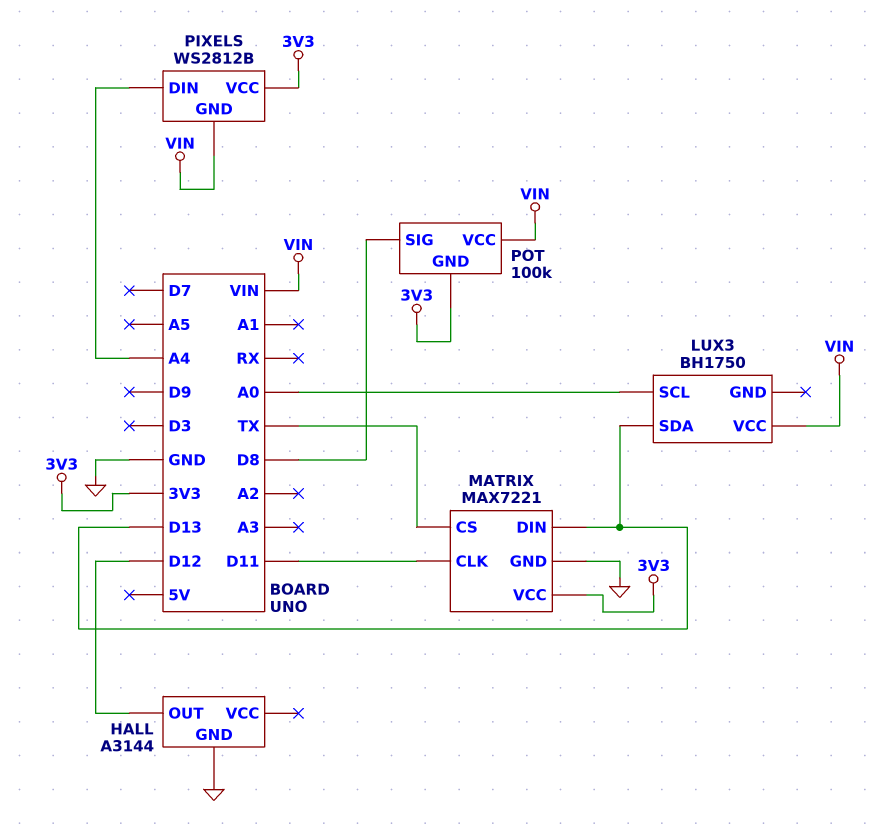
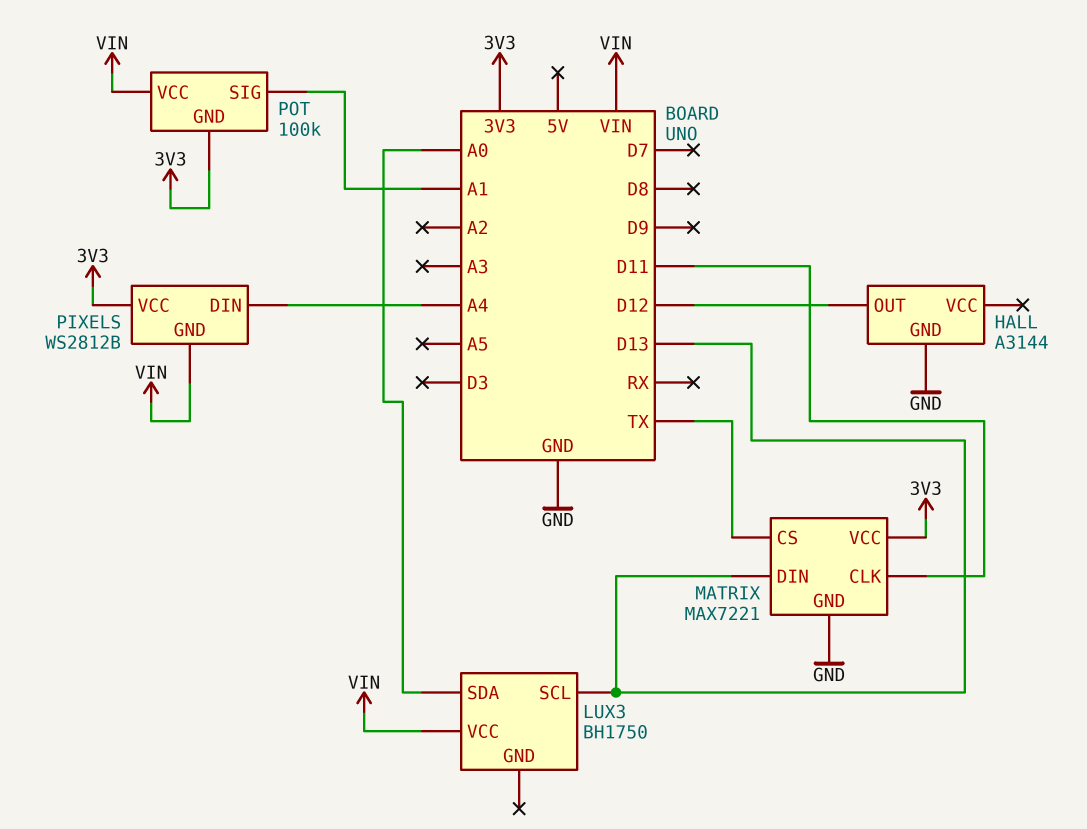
LUX3 pin SCL: A0 -> D13
LUX3 pin SDA: D13 -> A0
POT pin SIG: D8 -> A1

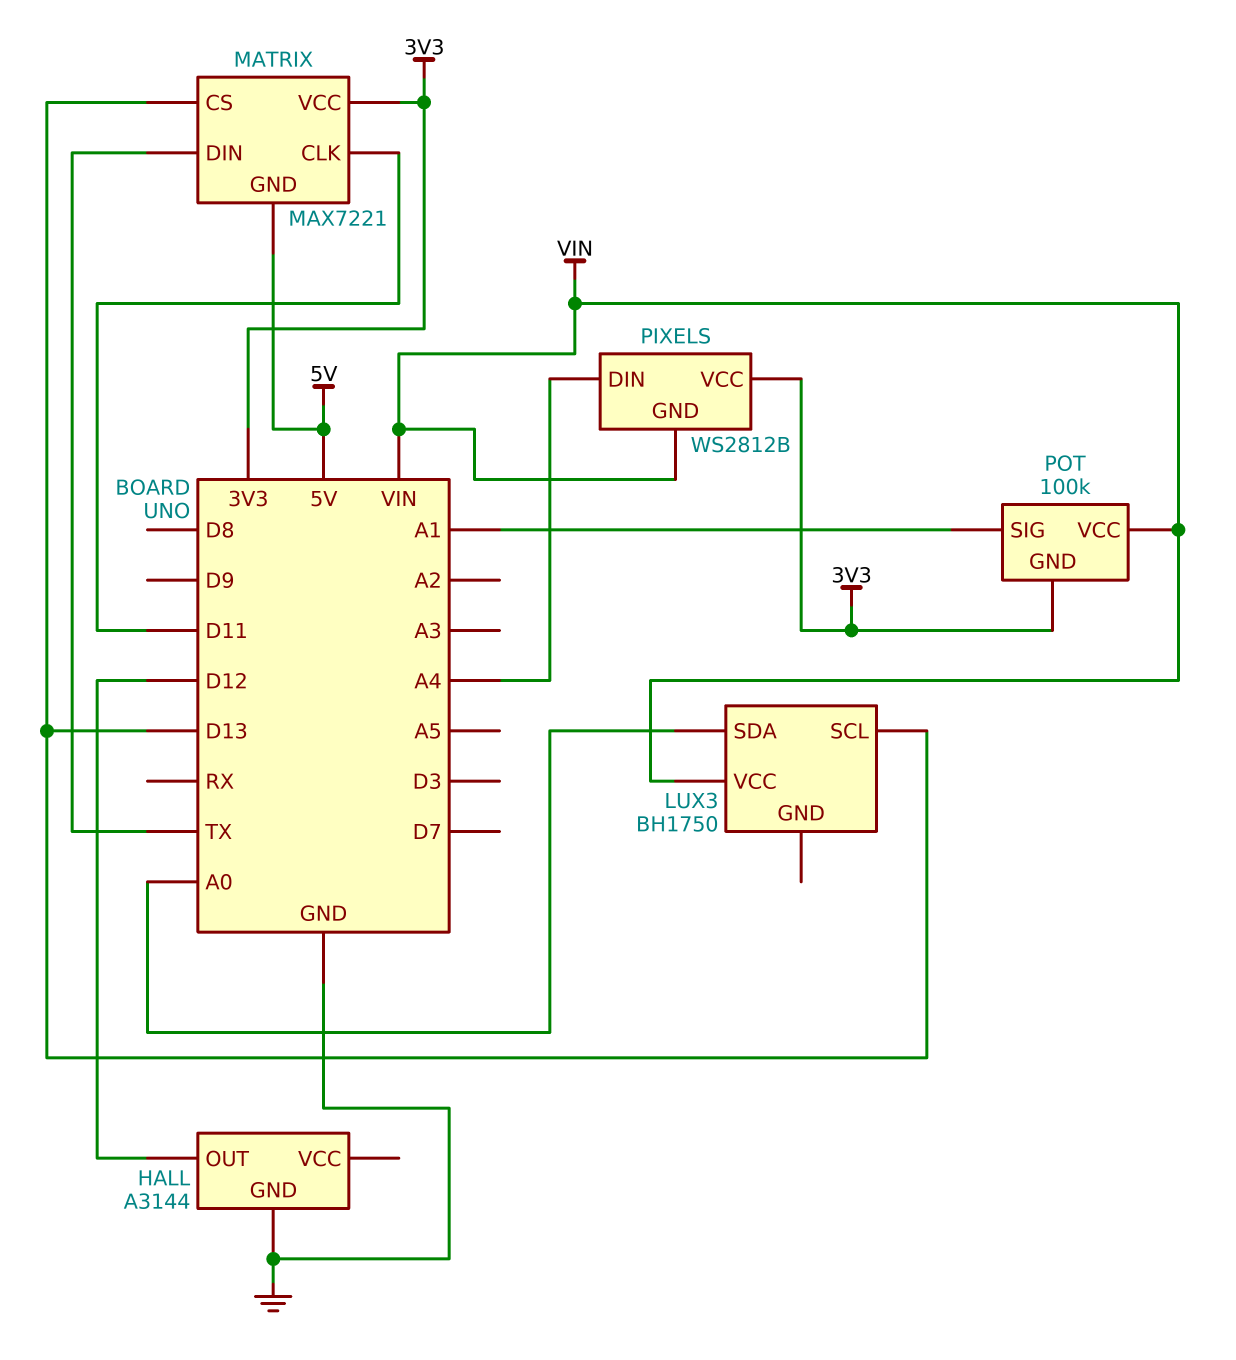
MATRIX pin CS: TX -> D13
MATRIX pin DIN: D13 -> TX
MATRIX pin GND: GND -> 5V

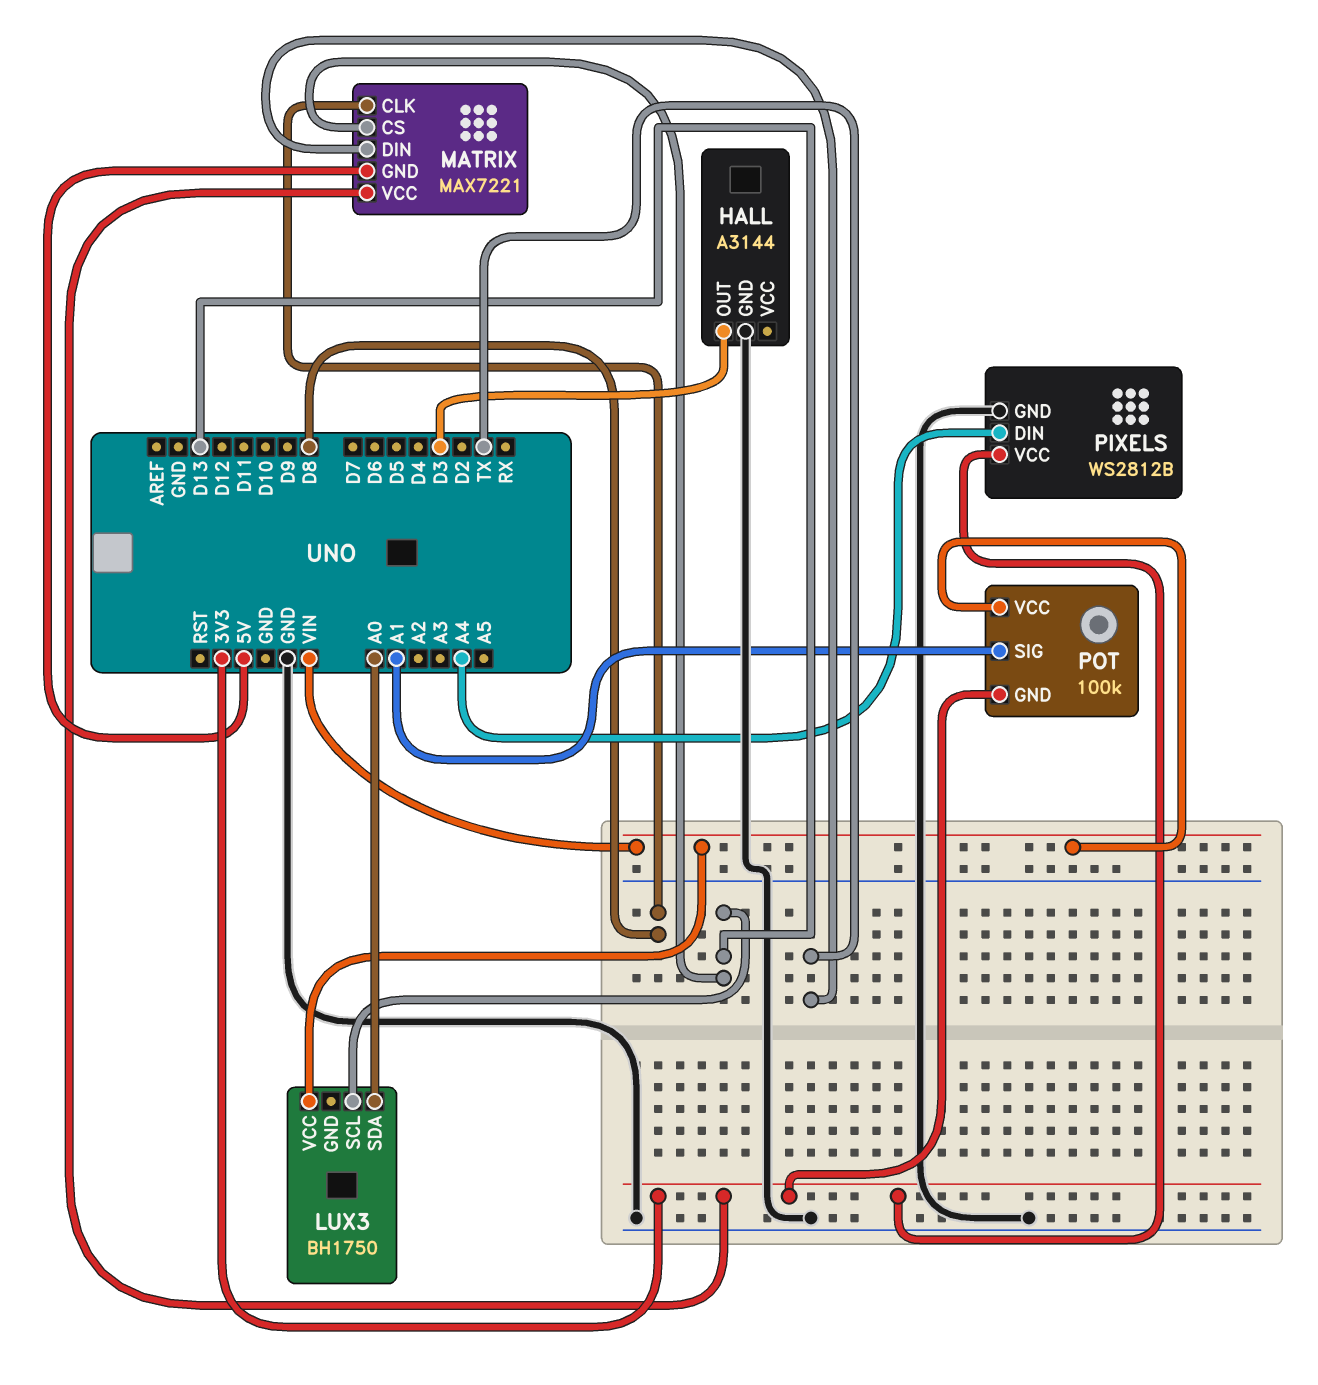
HALL pin OUT: D12 -> D3
MATRIX pin CLK: D11 -> D8
PIXELS pin GND: VIN -> GND

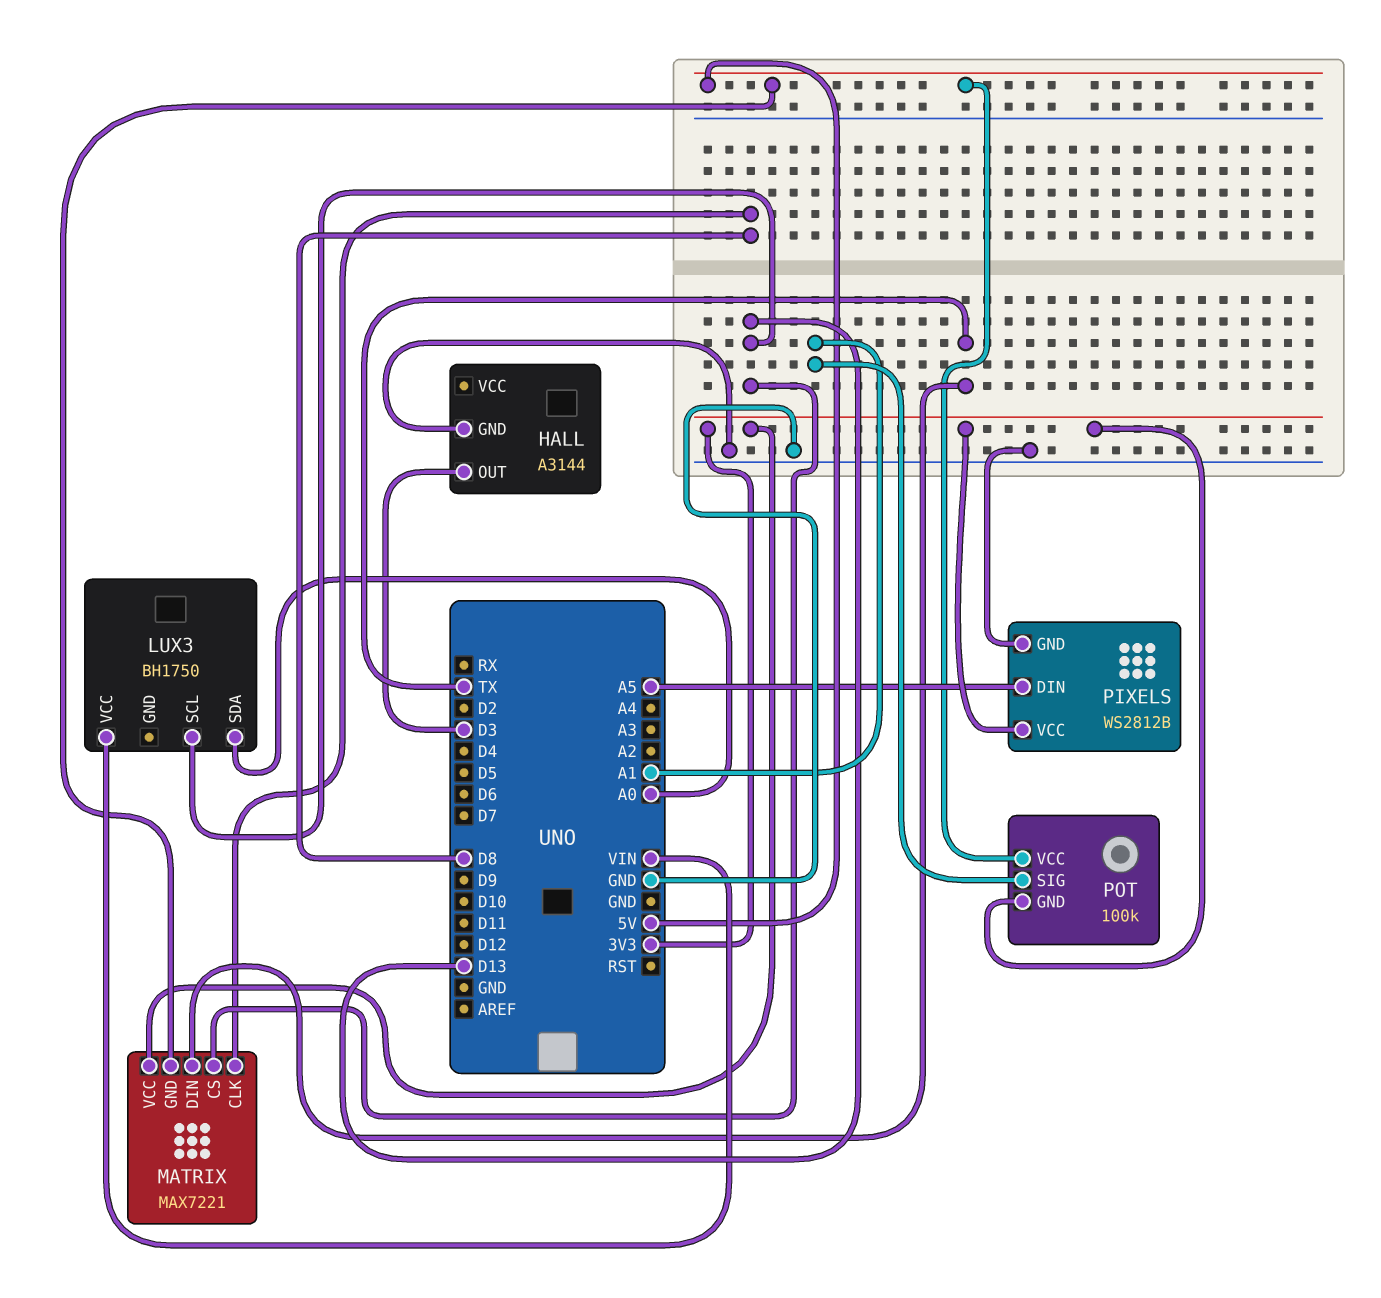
PIXELS pin DIN: A4 -> A5
POT pin VCC: VIN -> 5V

